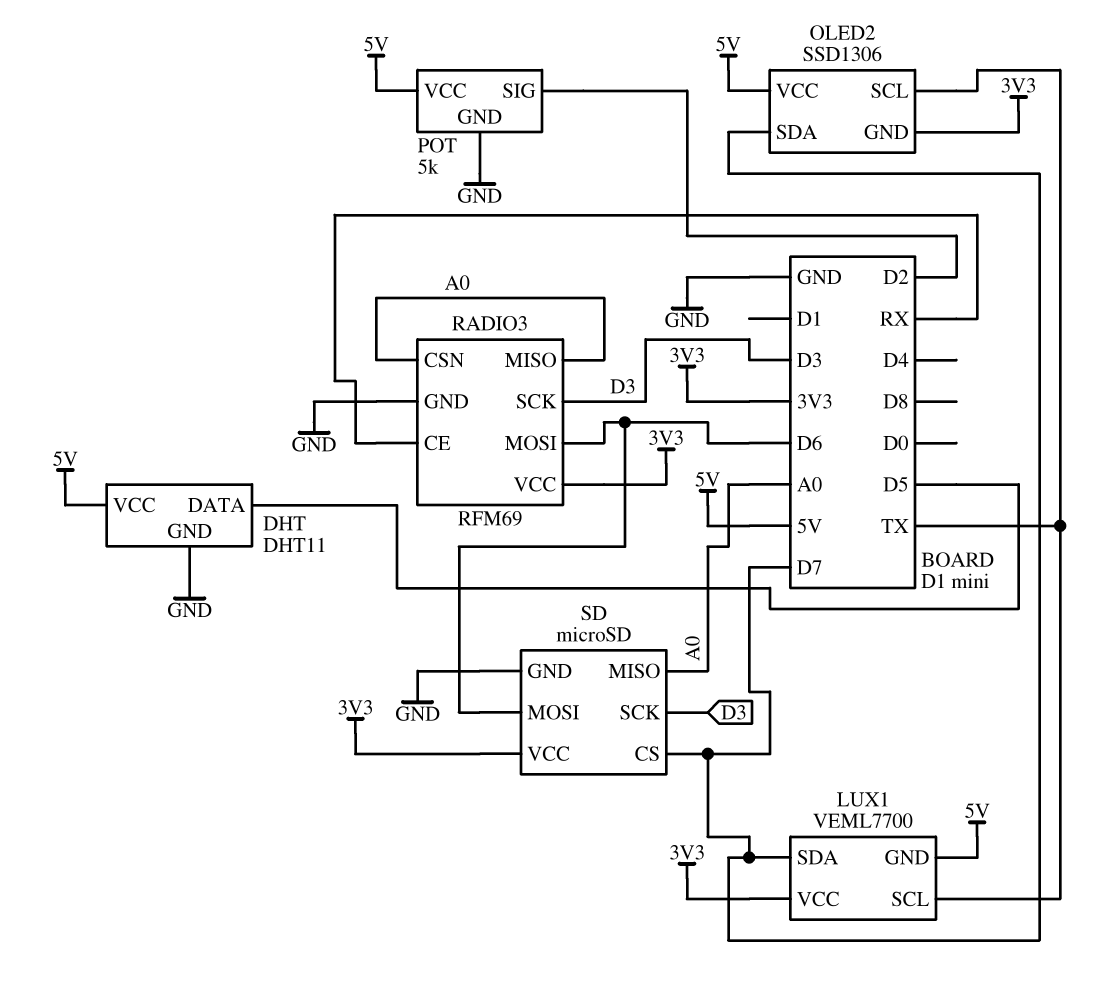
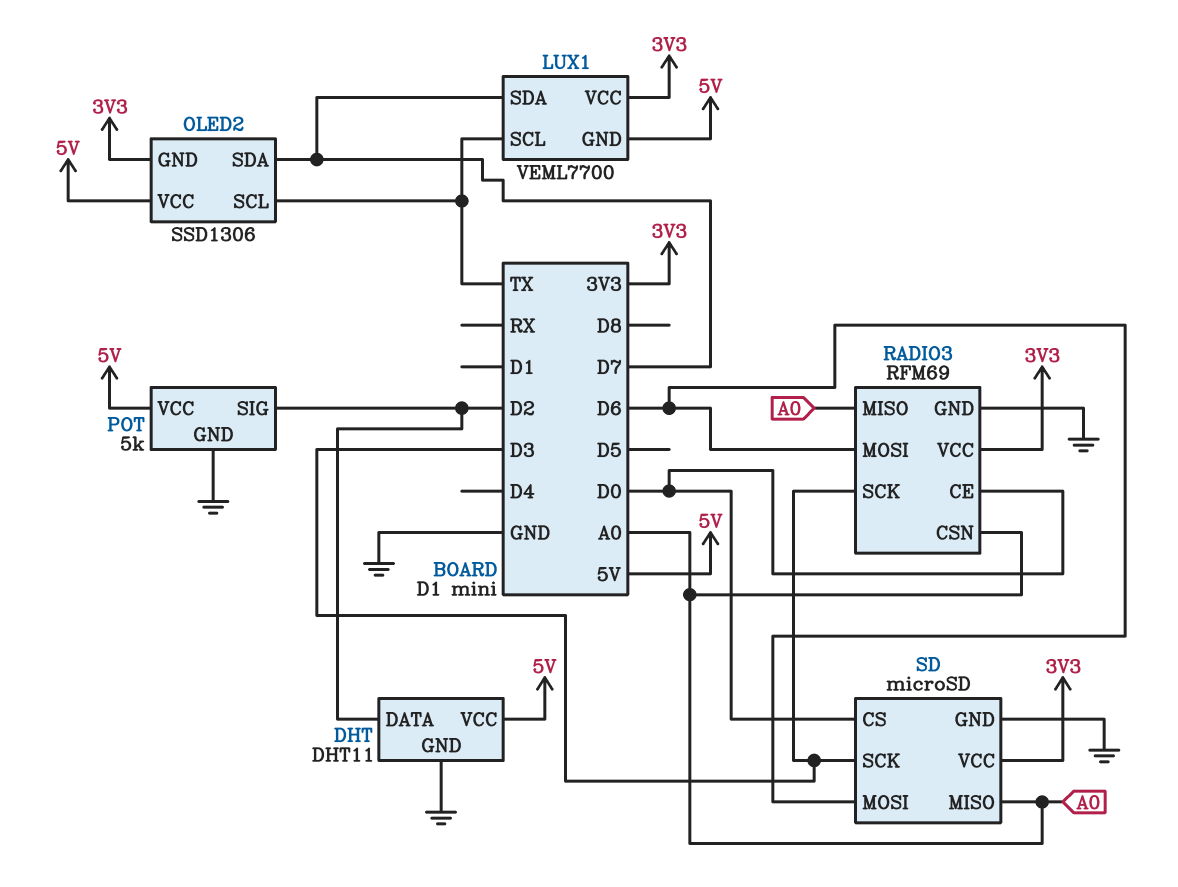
DHT pin DATA: D5 -> D2
RADIO3 pin CE: RX -> D0
SD pin CS: D7 -> D0

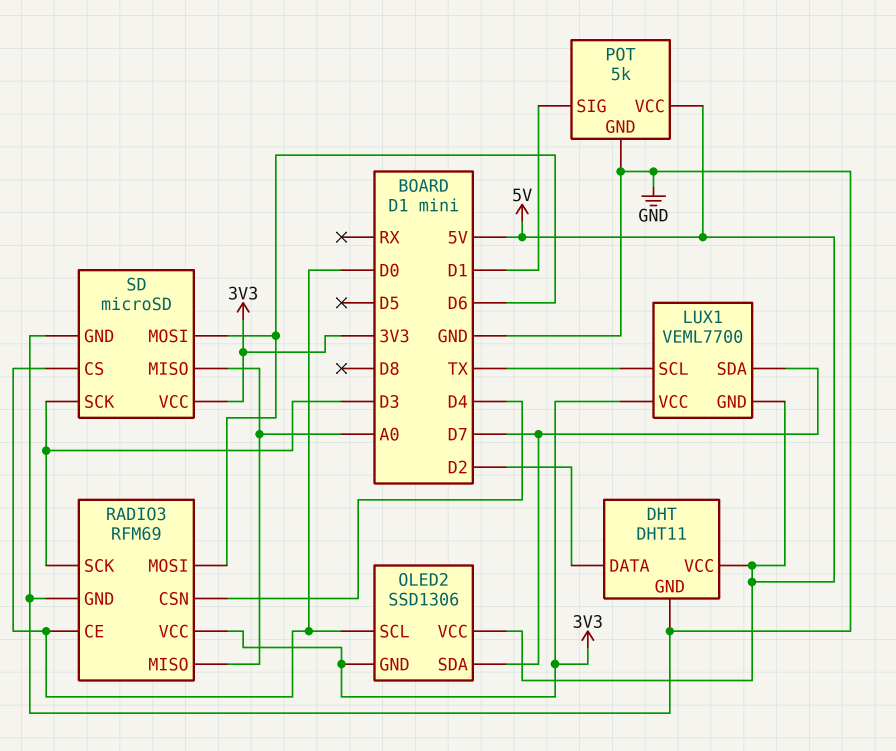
OLED2 pin SCL: TX -> D0
POT pin SIG: D2 -> D1
RADIO3 pin CSN: A0 -> D4

